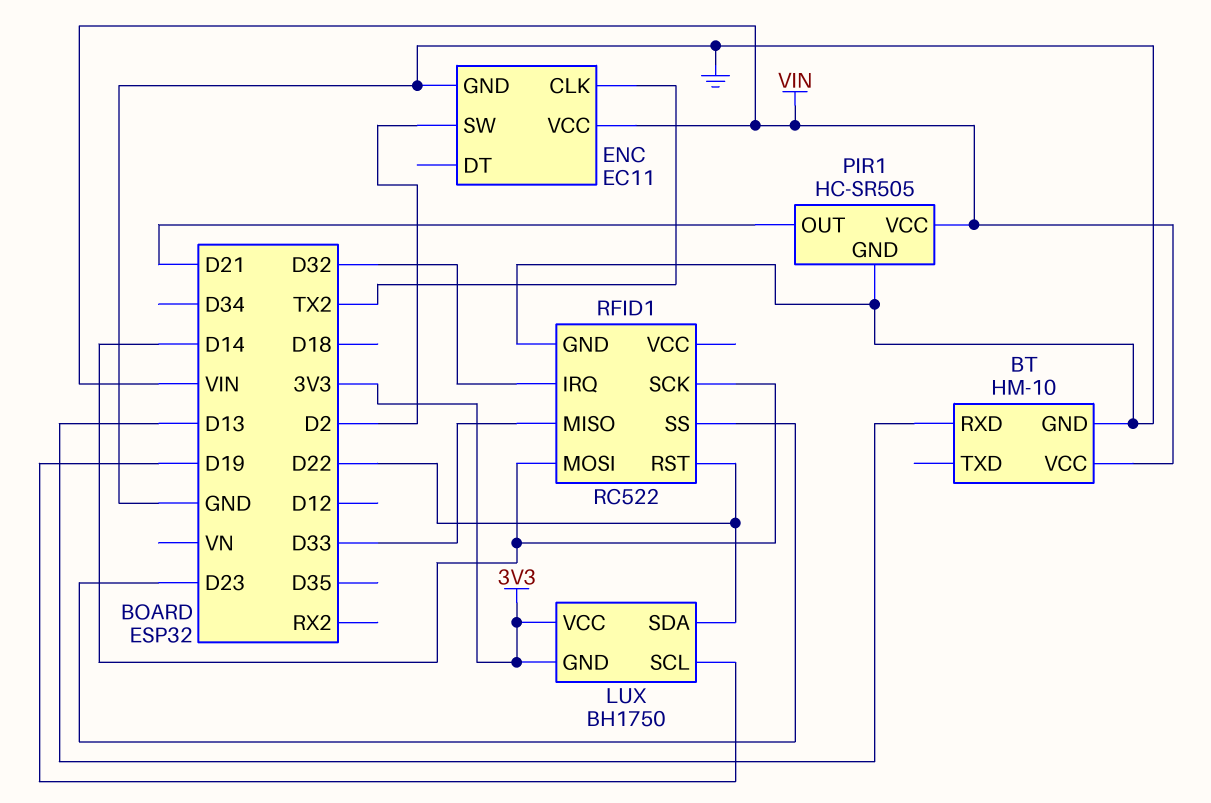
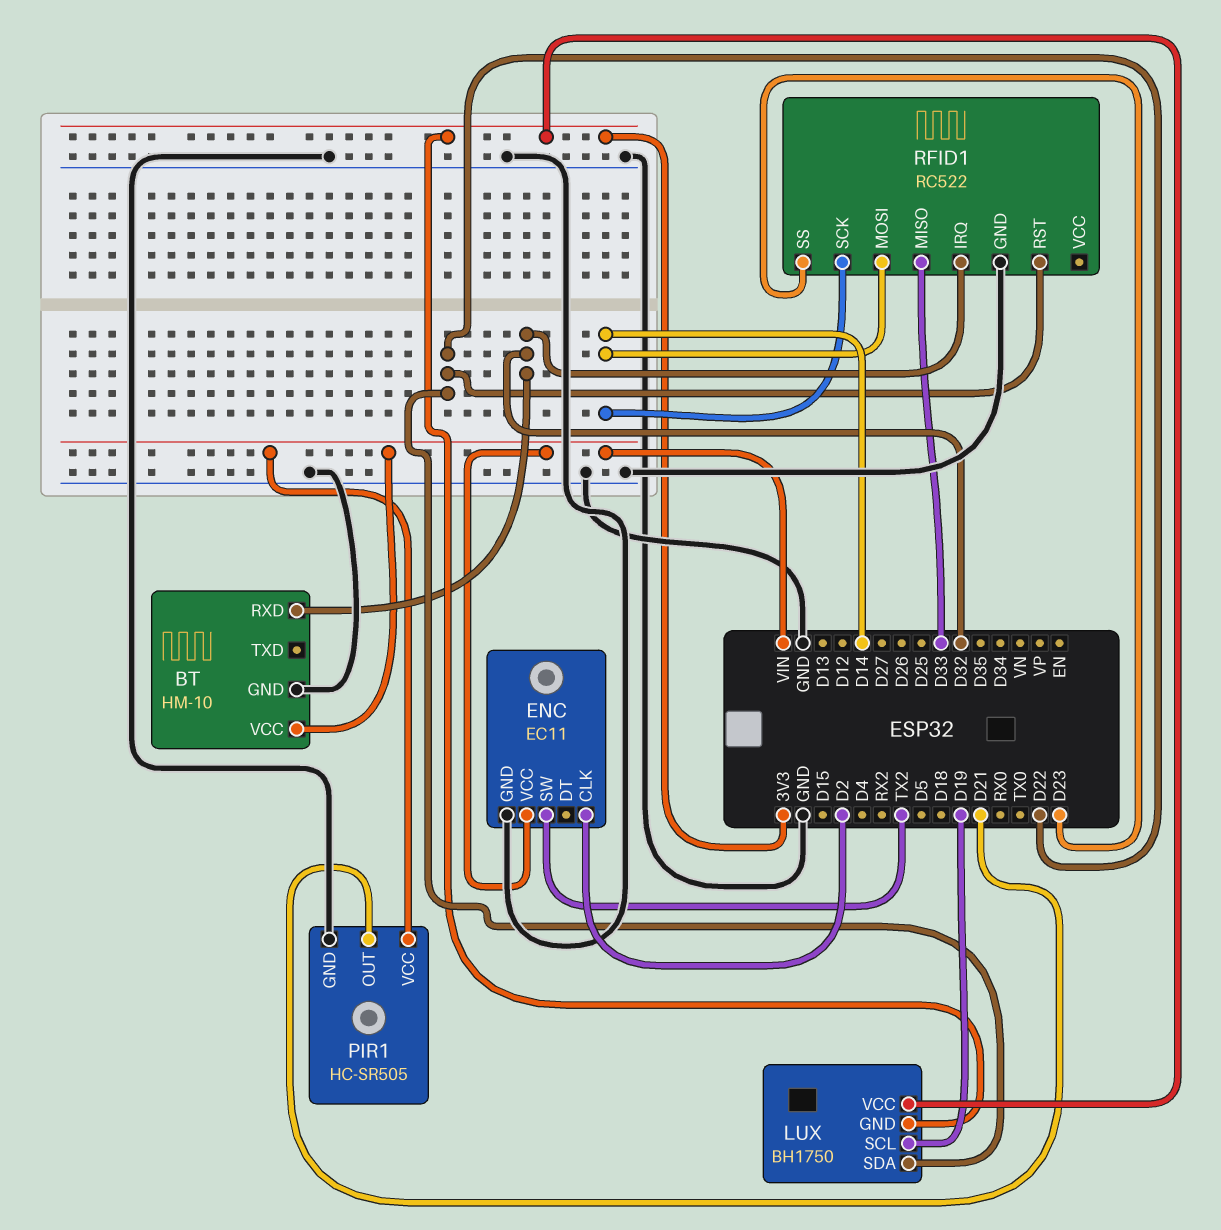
BT pin RXD: D13 -> D32
ENC pin CLK: TX2 -> D2
ENC pin SW: D2 -> TX2

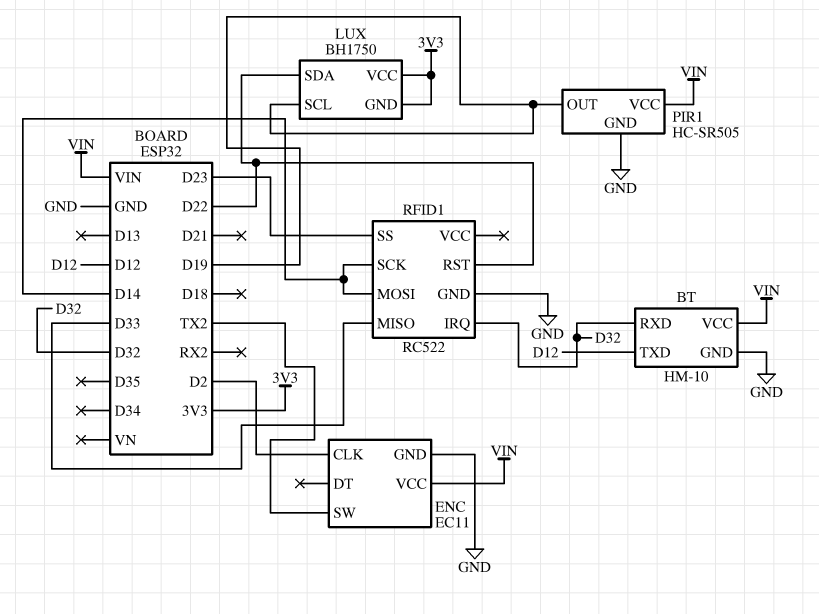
BT pin TXD: none -> D12
PIR1 pin OUT: D21 -> D19

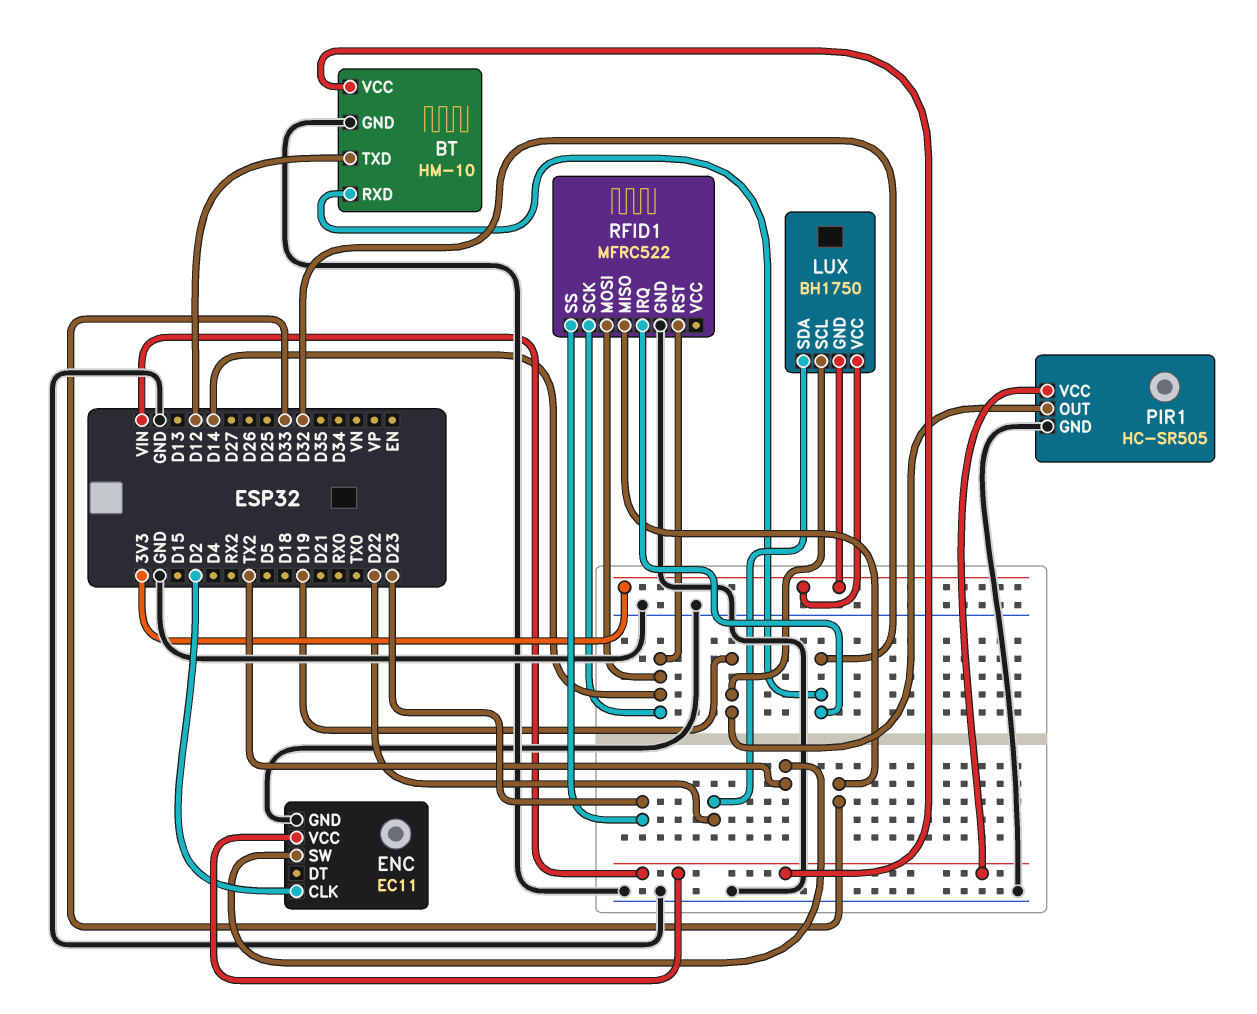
RFID1: RC522 -> MFRC522
RFID1 pin RST: D22 -> D14

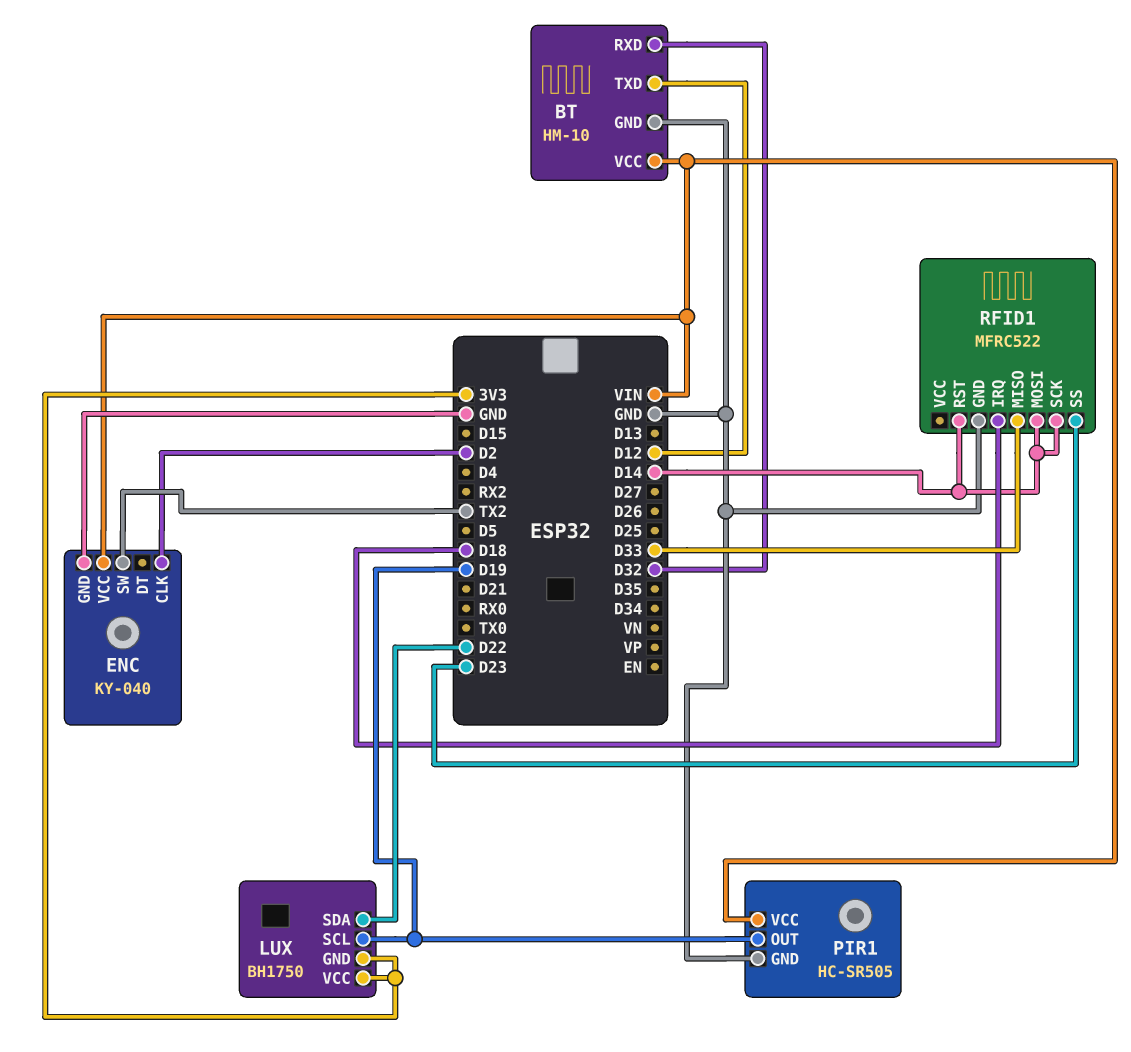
ENC: EC11 -> KY-040
RFID1 pin IRQ: D32 -> D18

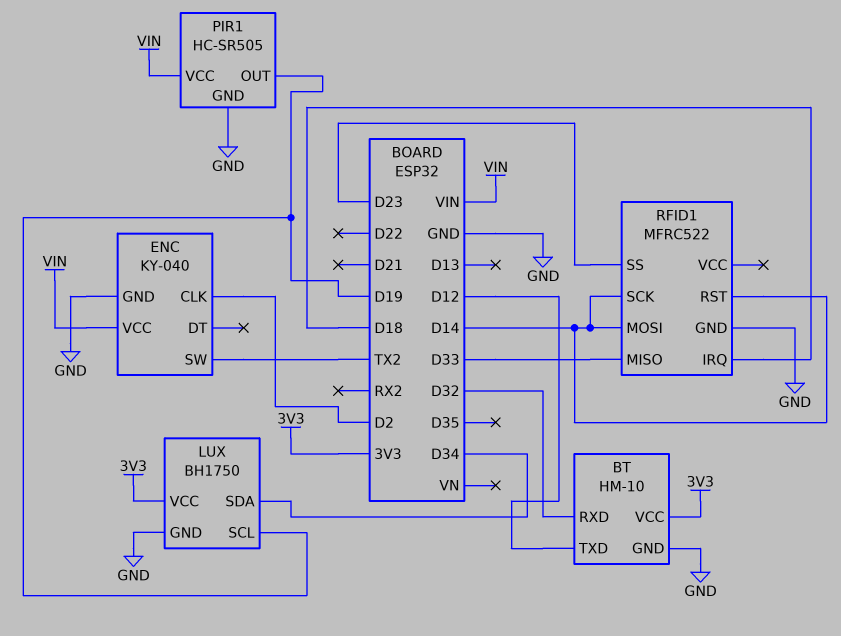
BT pin VCC: VIN -> 3V3
LUX pin GND: 3V3 -> GND
LUX pin SDA: D22 -> D34

